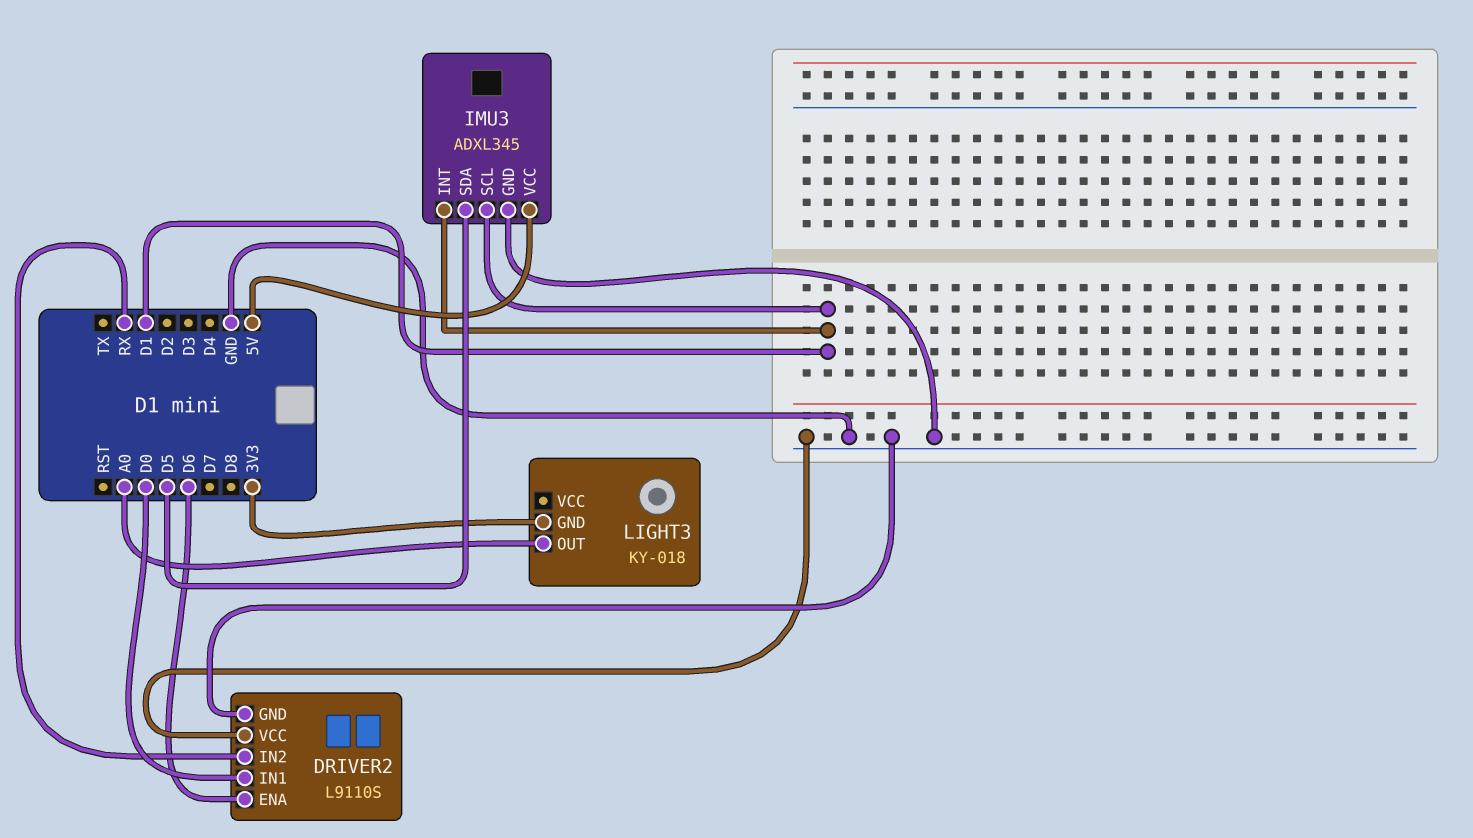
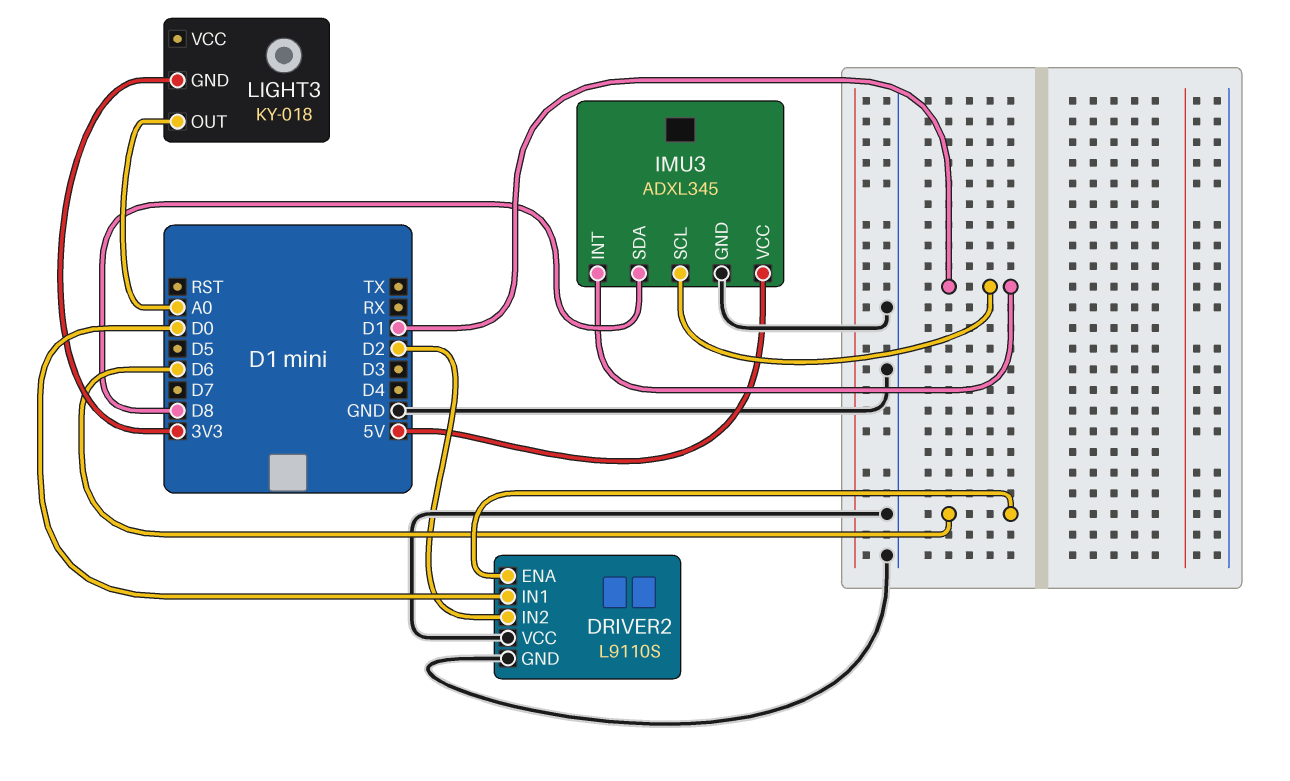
DRIVER2 pin IN2: RX -> D2
IMU3 pin SDA: D5 -> D8

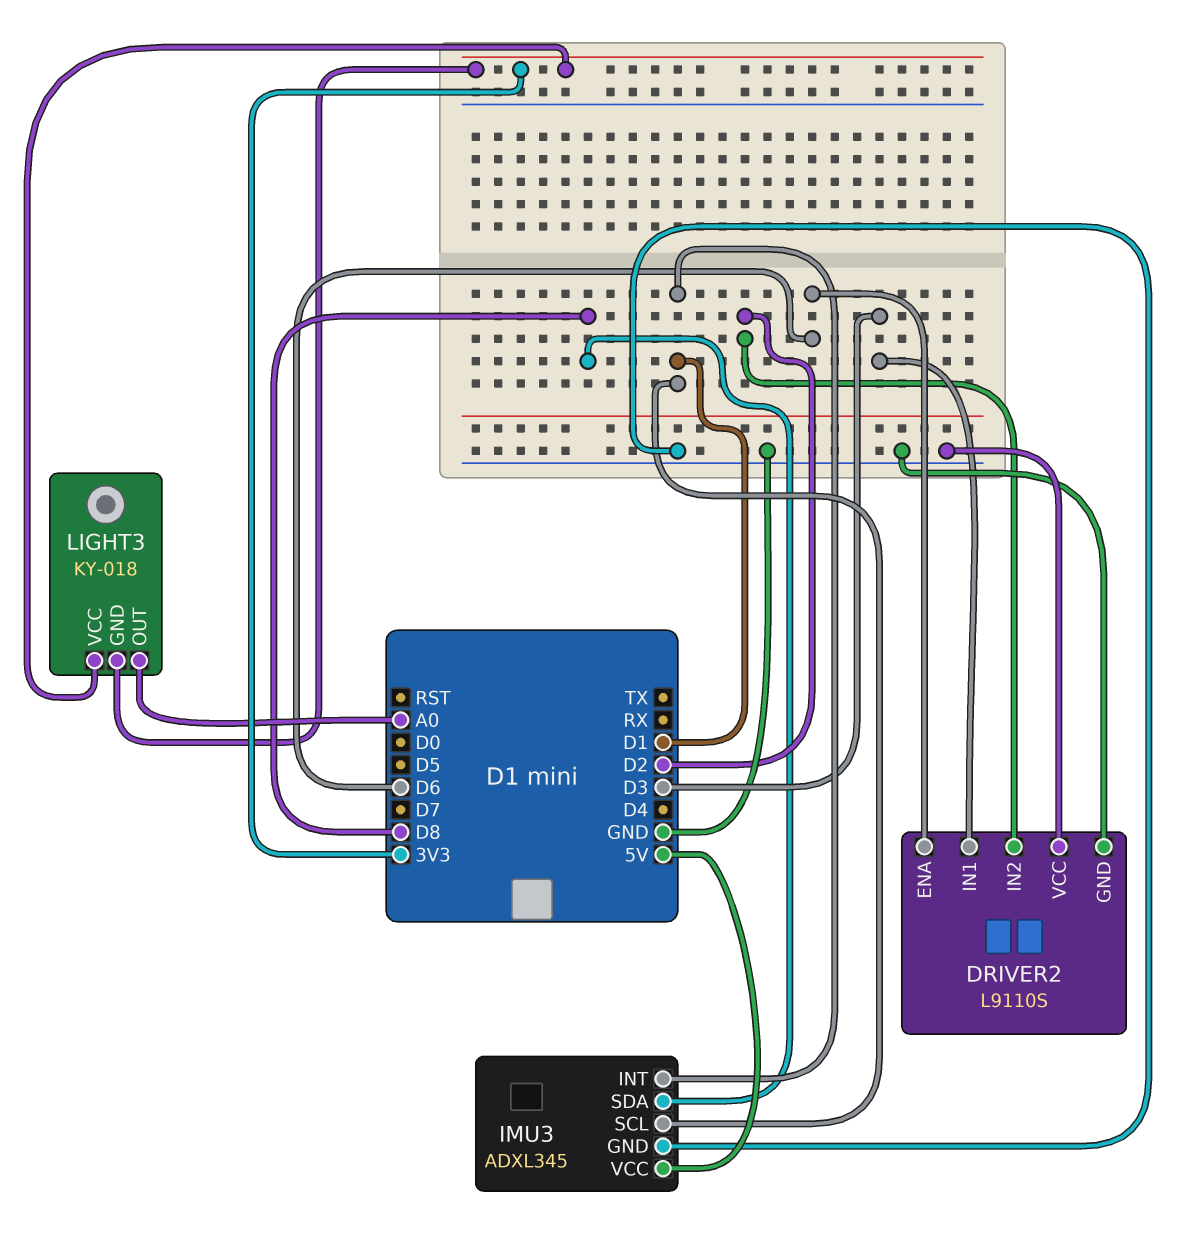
DRIVER2 pin IN1: D0 -> D3
LIGHT3 pin VCC: none -> 3V3

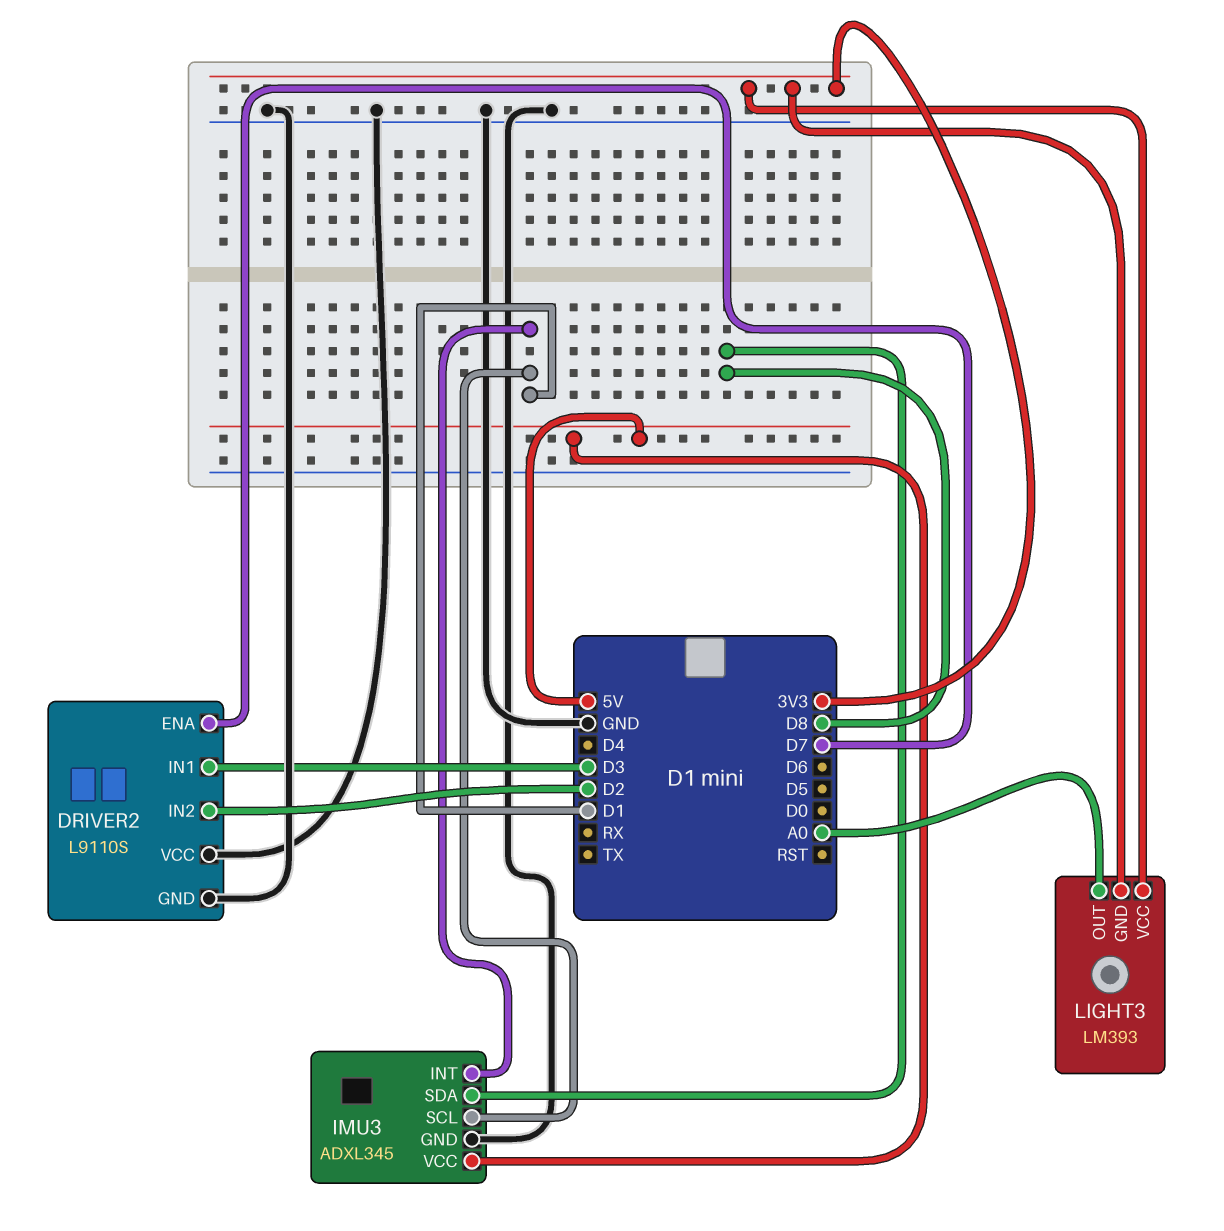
DRIVER2 pin ENA: D6 -> D7
LIGHT3: KY-018 -> LM393

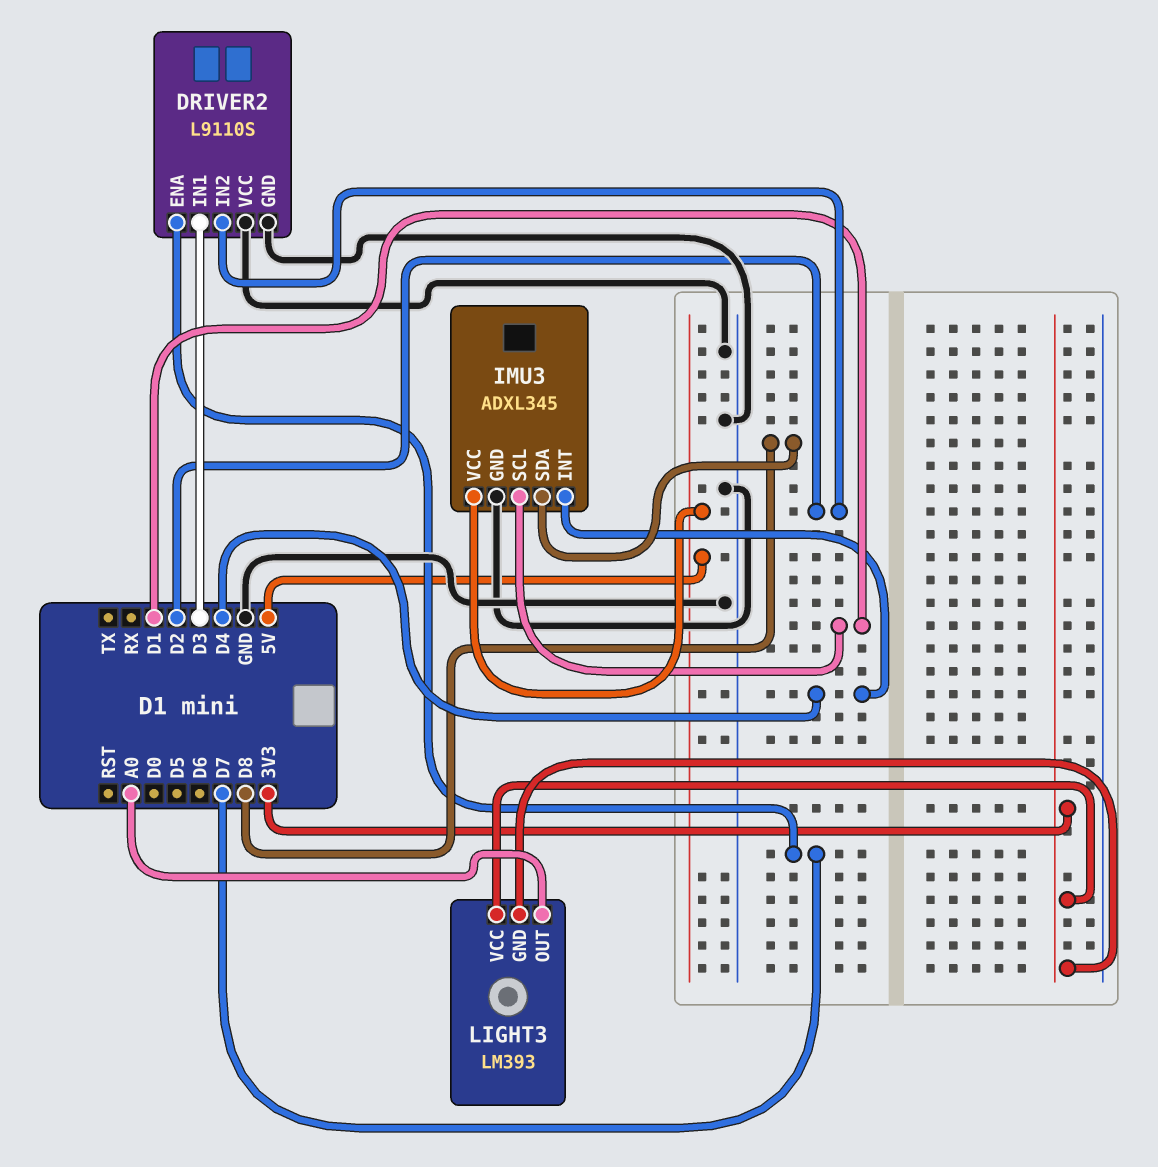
IMU3 pin INT: D1 -> D4

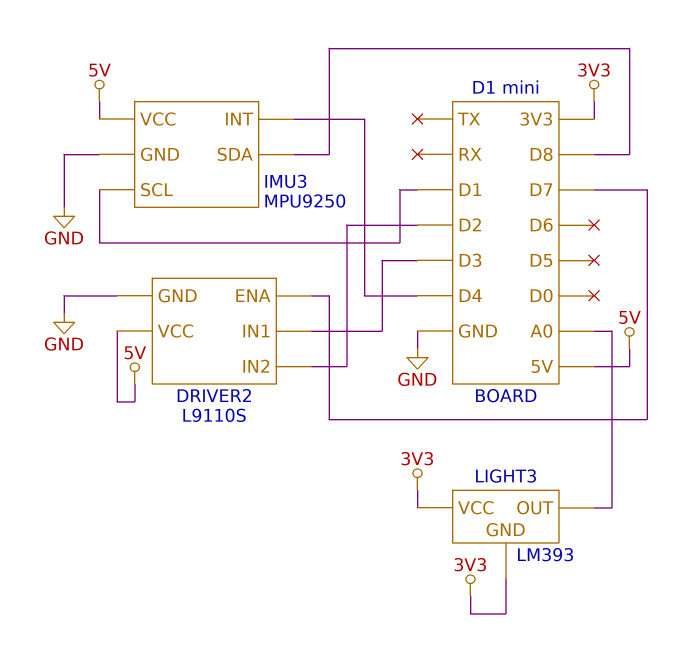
DRIVER2 pin VCC: GND -> 5V
IMU3: ADXL345 -> MPU9250

